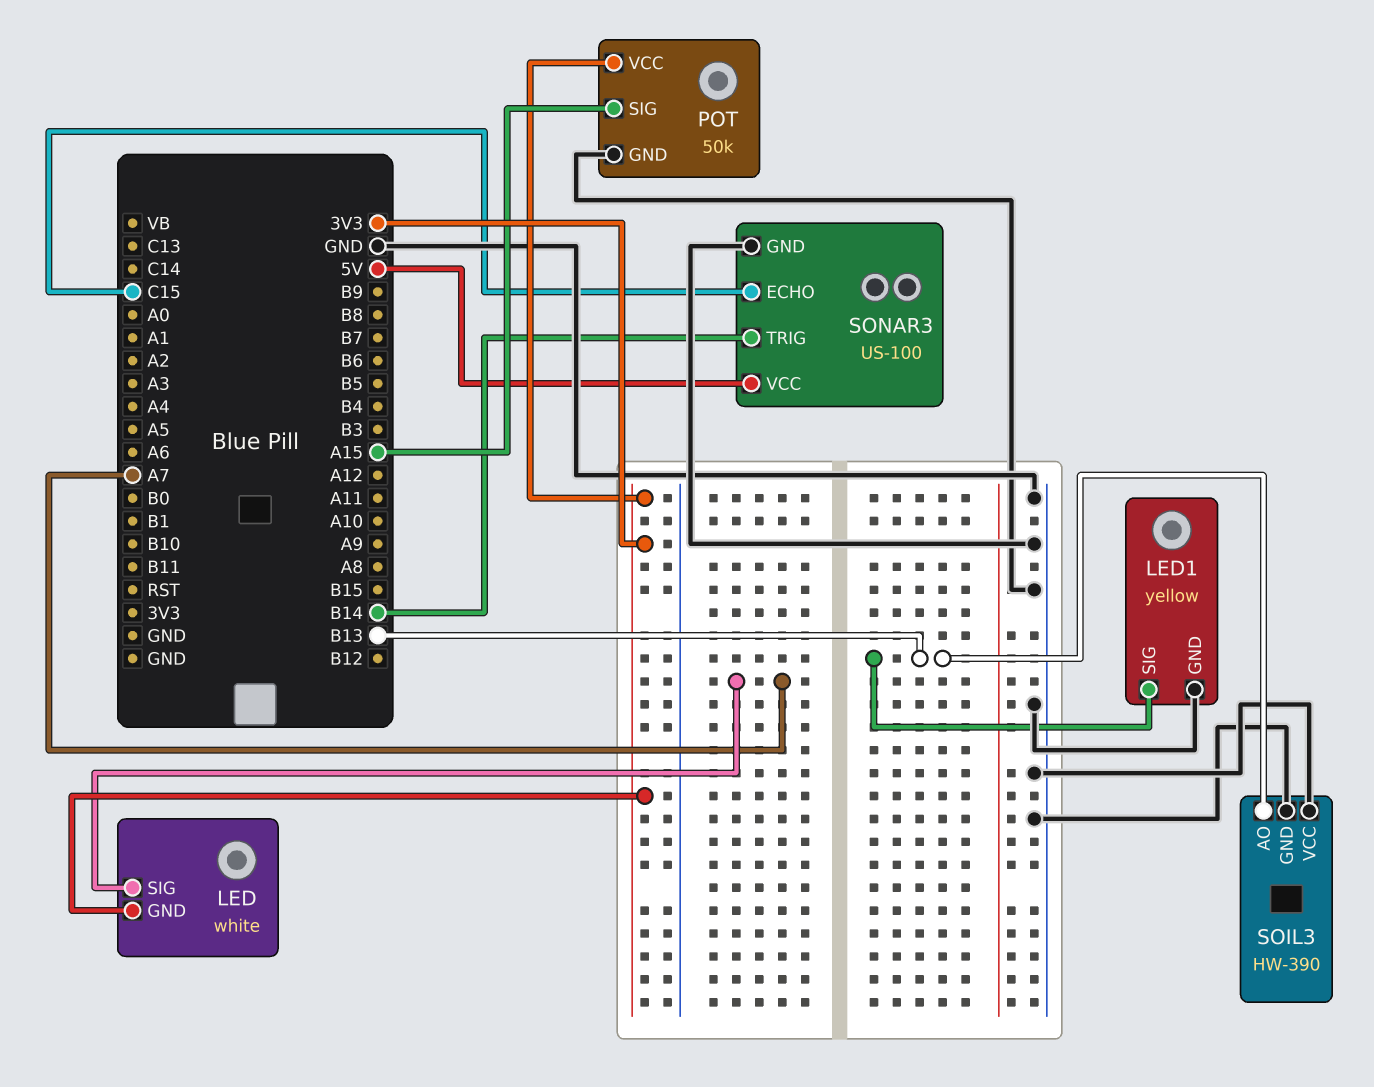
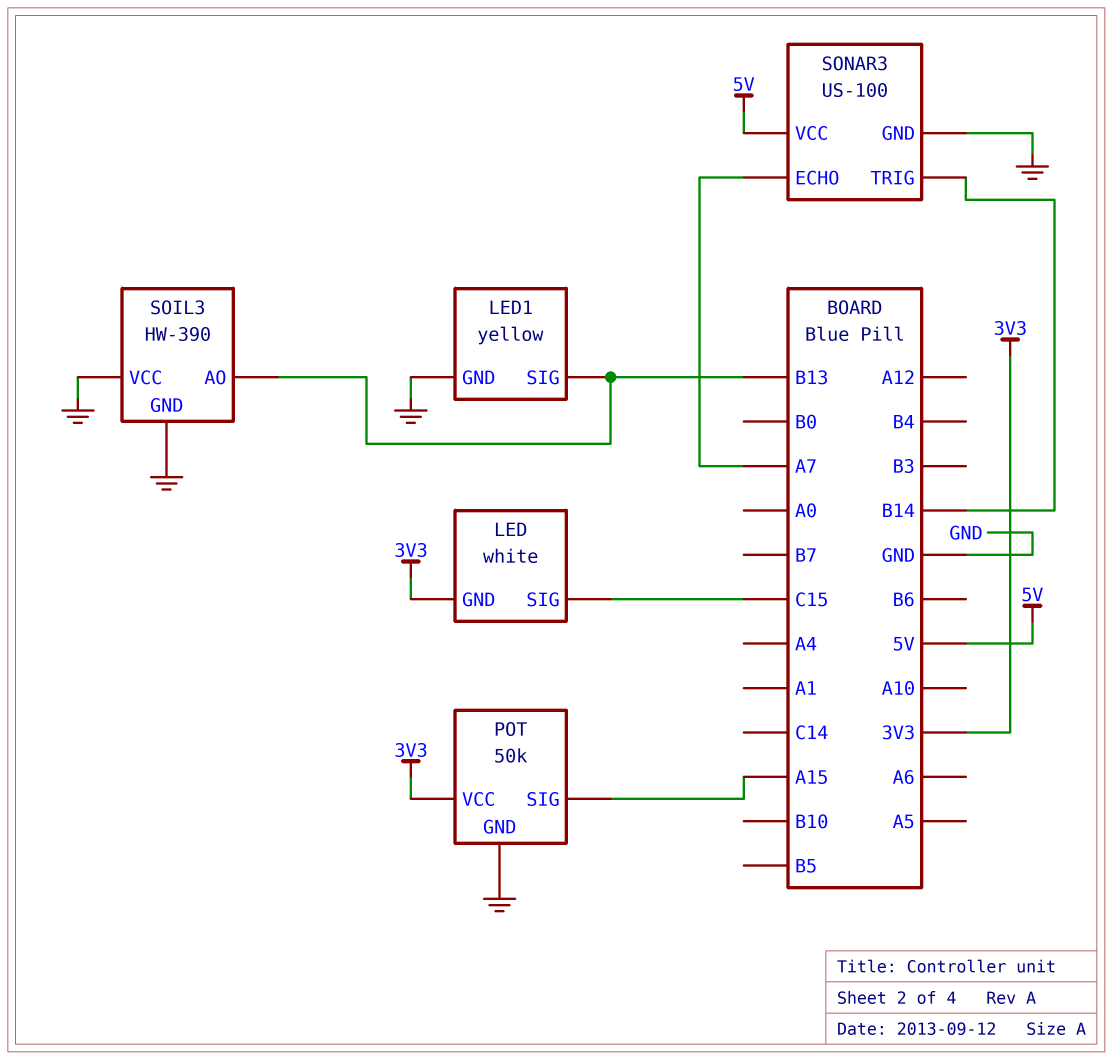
LED pin SIG: A7 -> C15
SONAR3 pin ECHO: C15 -> A7

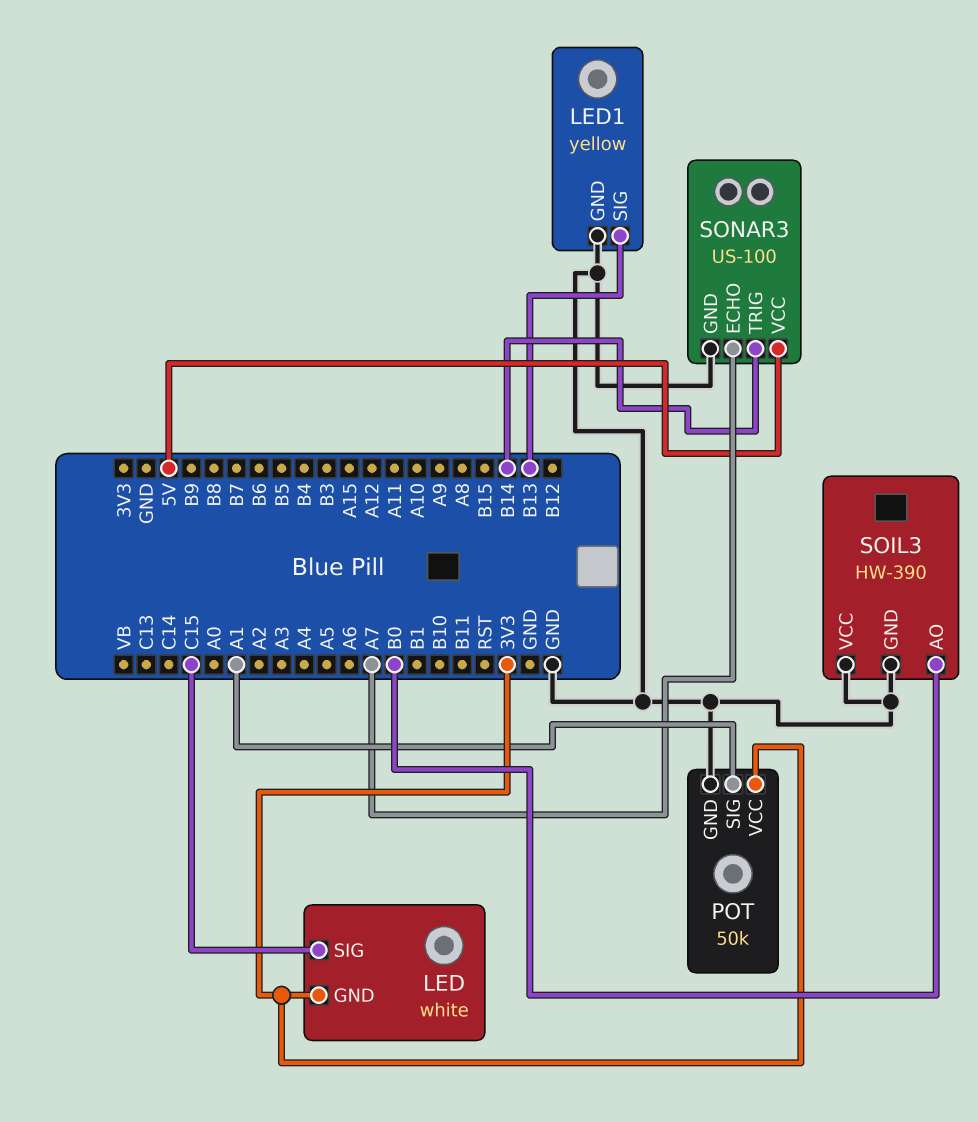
POT pin SIG: A15 -> A1
SOIL3 pin AO: B13 -> B0

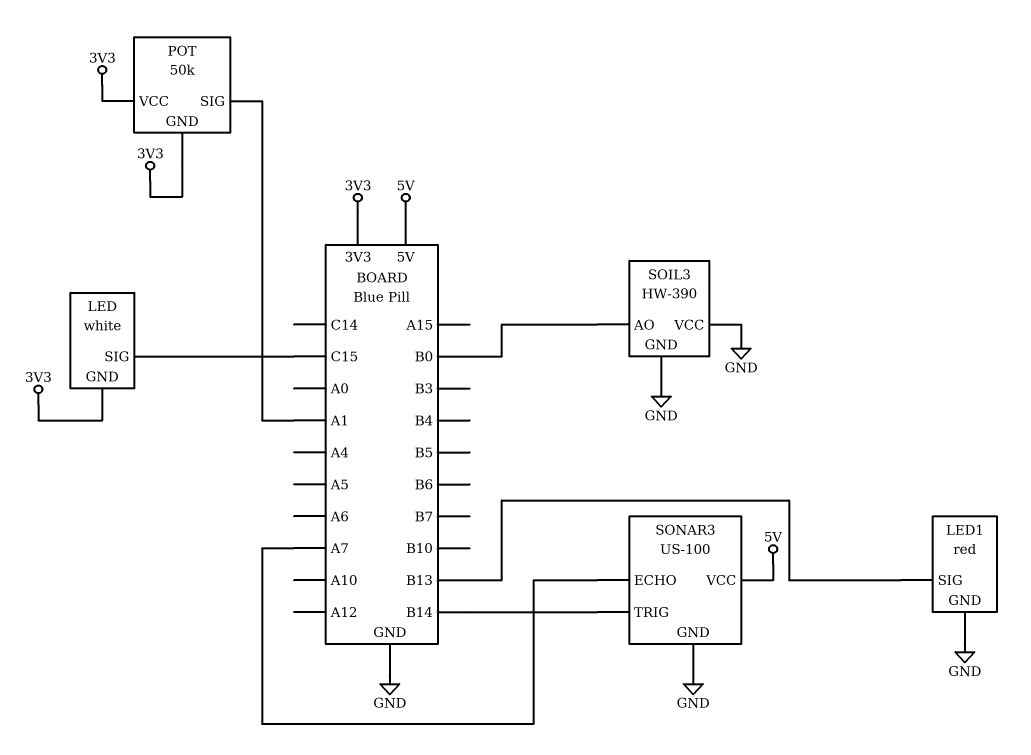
LED1: yellow -> red
POT pin GND: GND -> 3V3

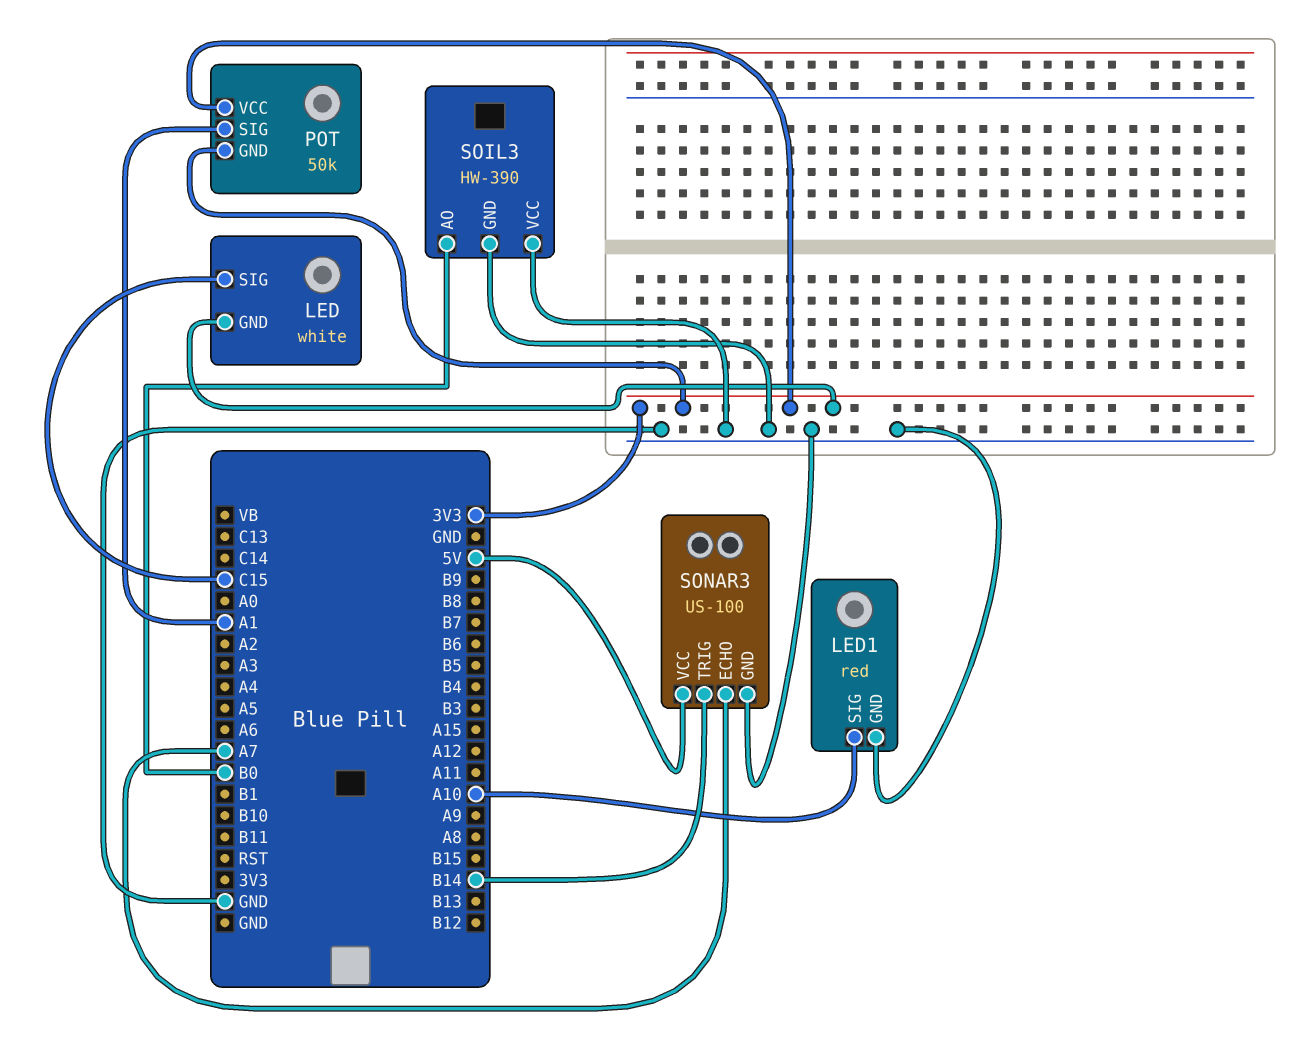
LED1 pin SIG: B13 -> A10

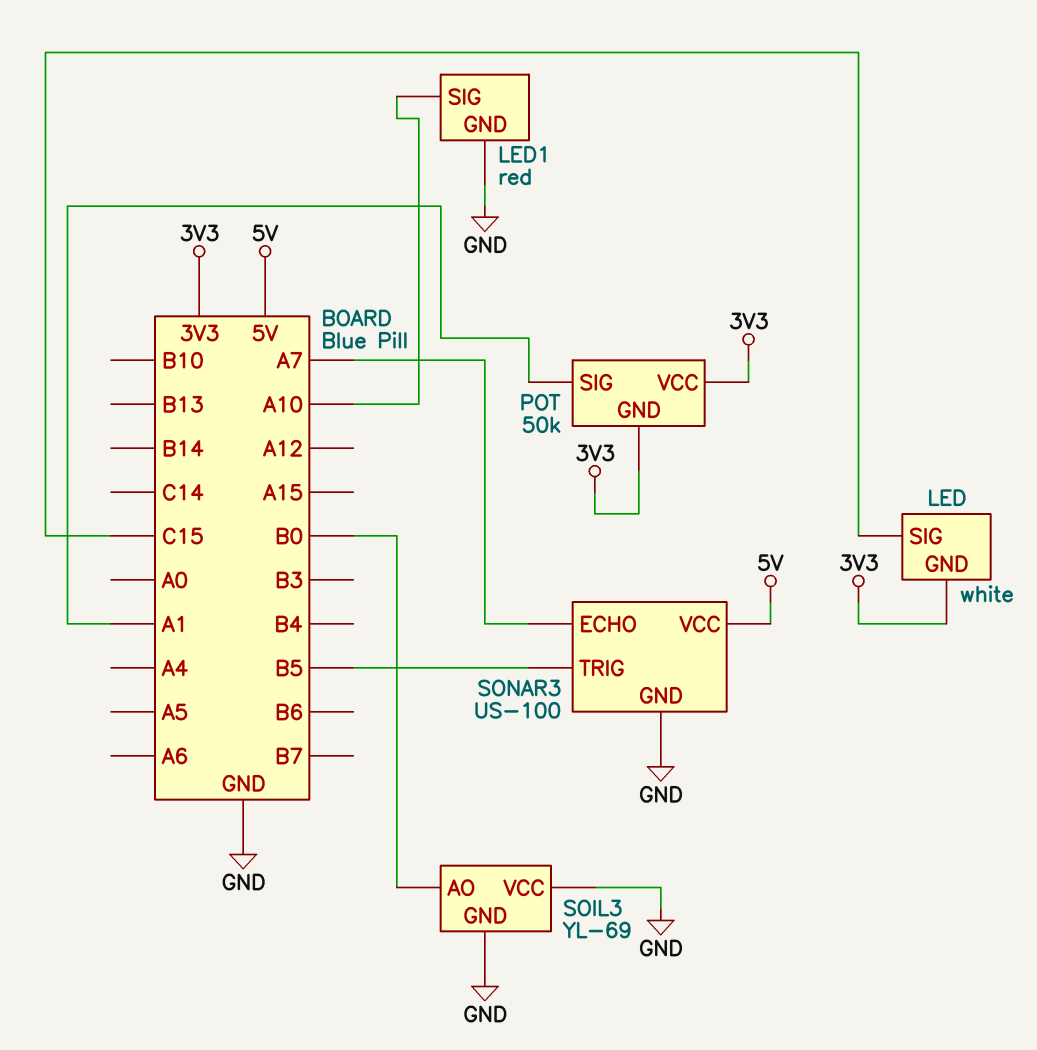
SOIL3: HW-390 -> YL-69
SONAR3 pin TRIG: B14 -> B5

